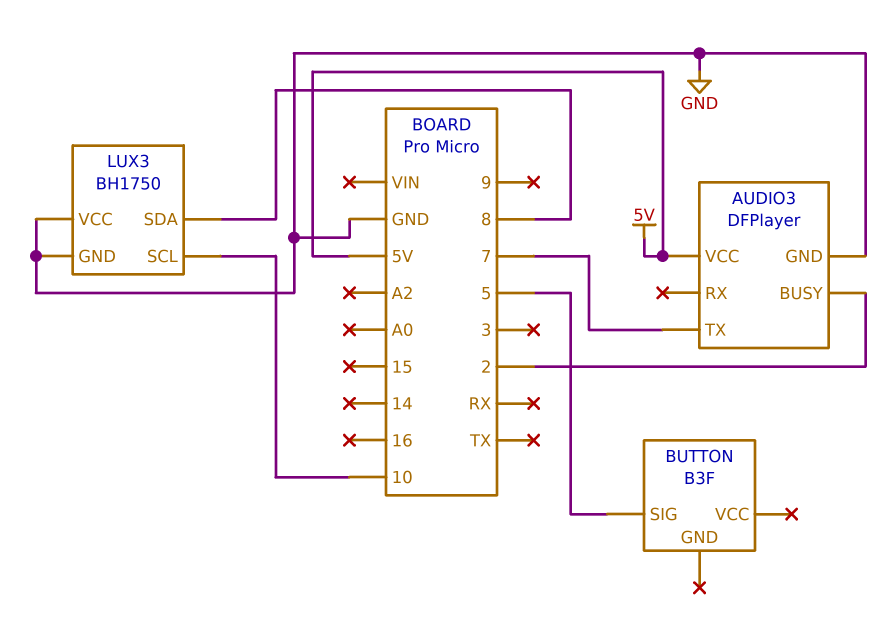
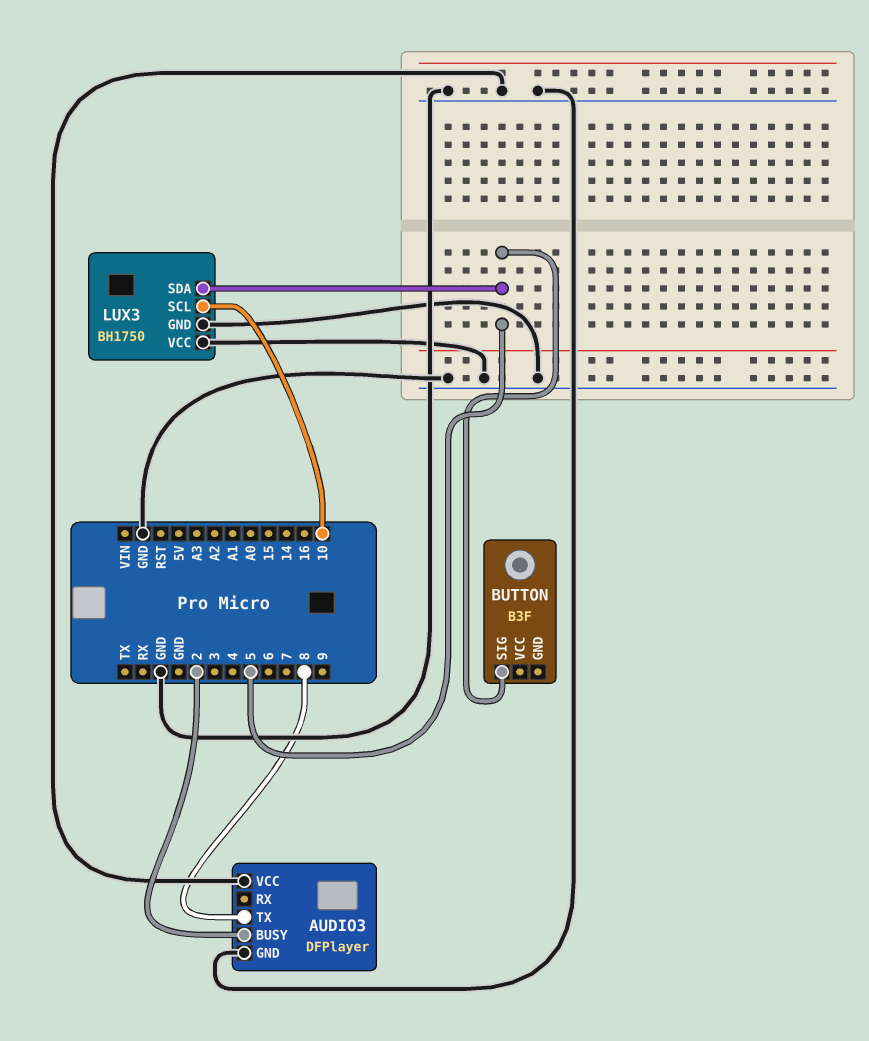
AUDIO3 pin TX: 7 -> 8
AUDIO3 pin VCC: 5V -> GND
LUX3 pin SDA: 8 -> 5

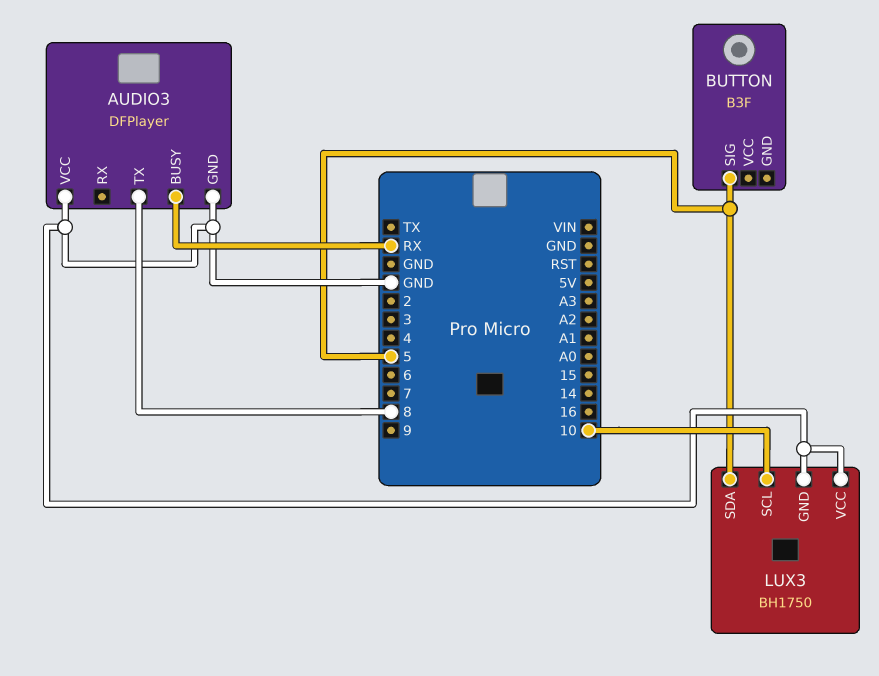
AUDIO3 pin BUSY: 2 -> RX

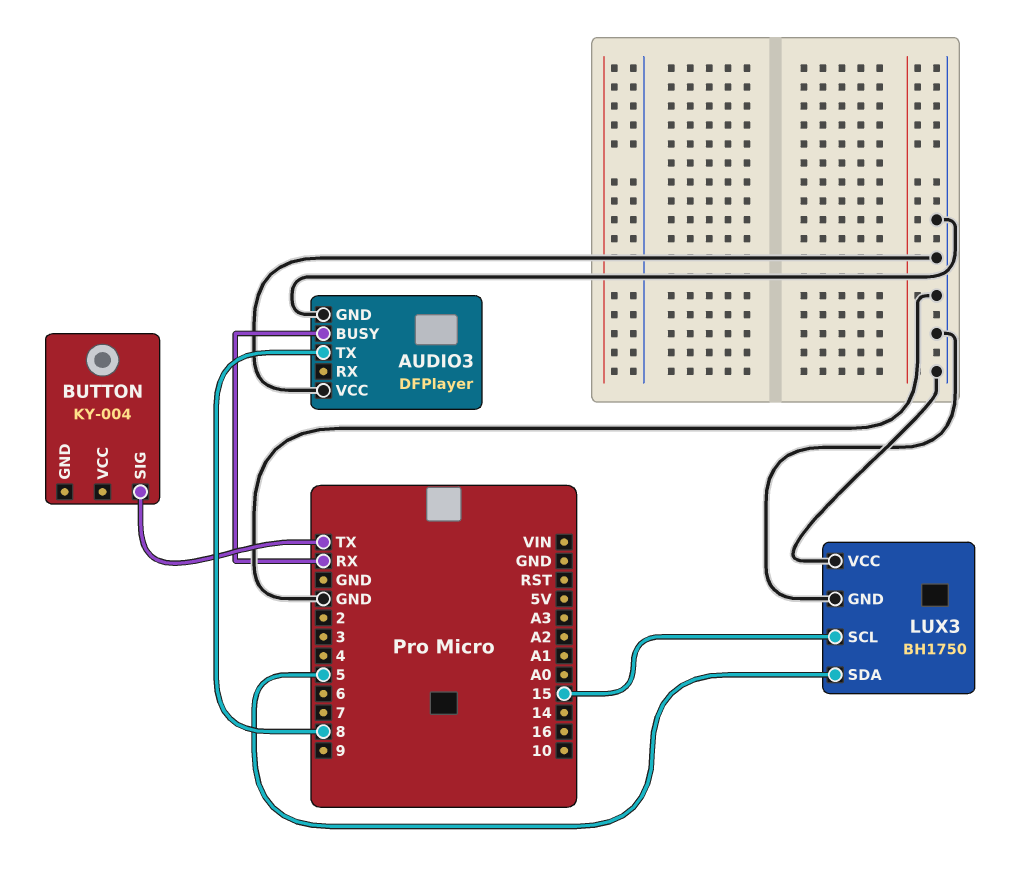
BUTTON: B3F -> KY-004
BUTTON pin SIG: 5 -> TX
LUX3 pin SCL: 10 -> 15

